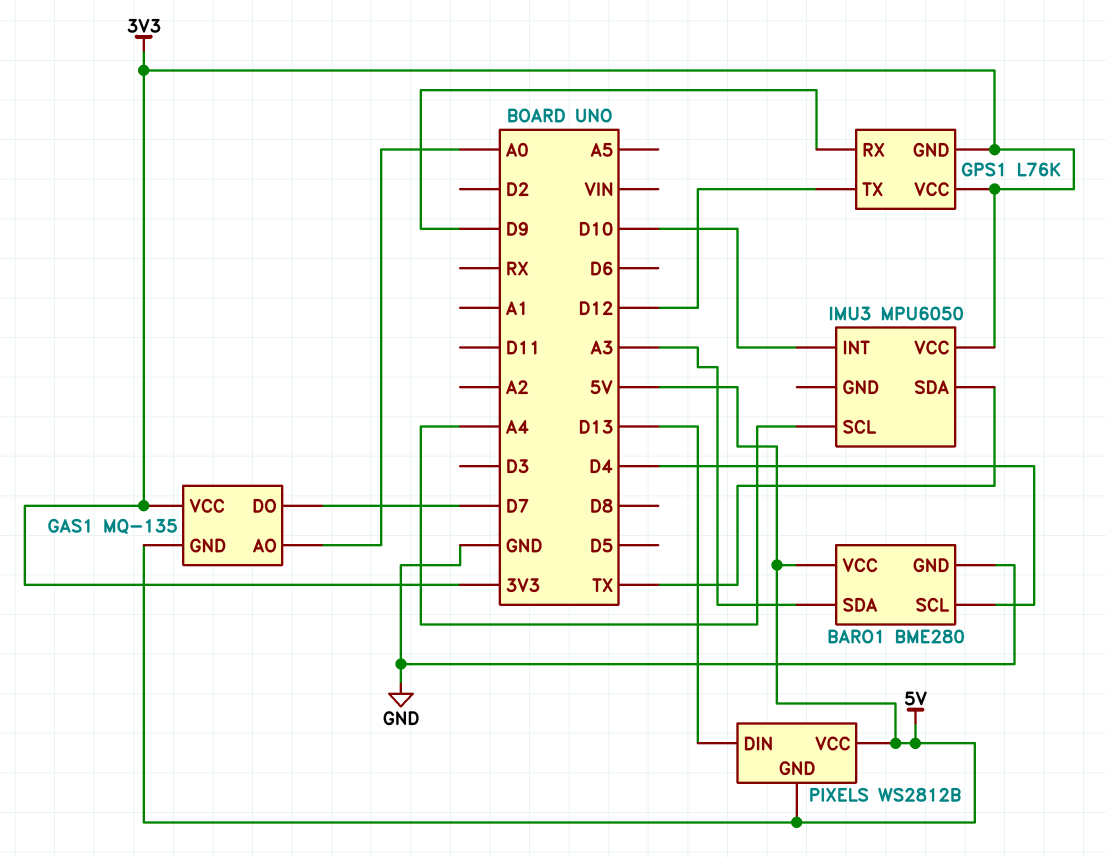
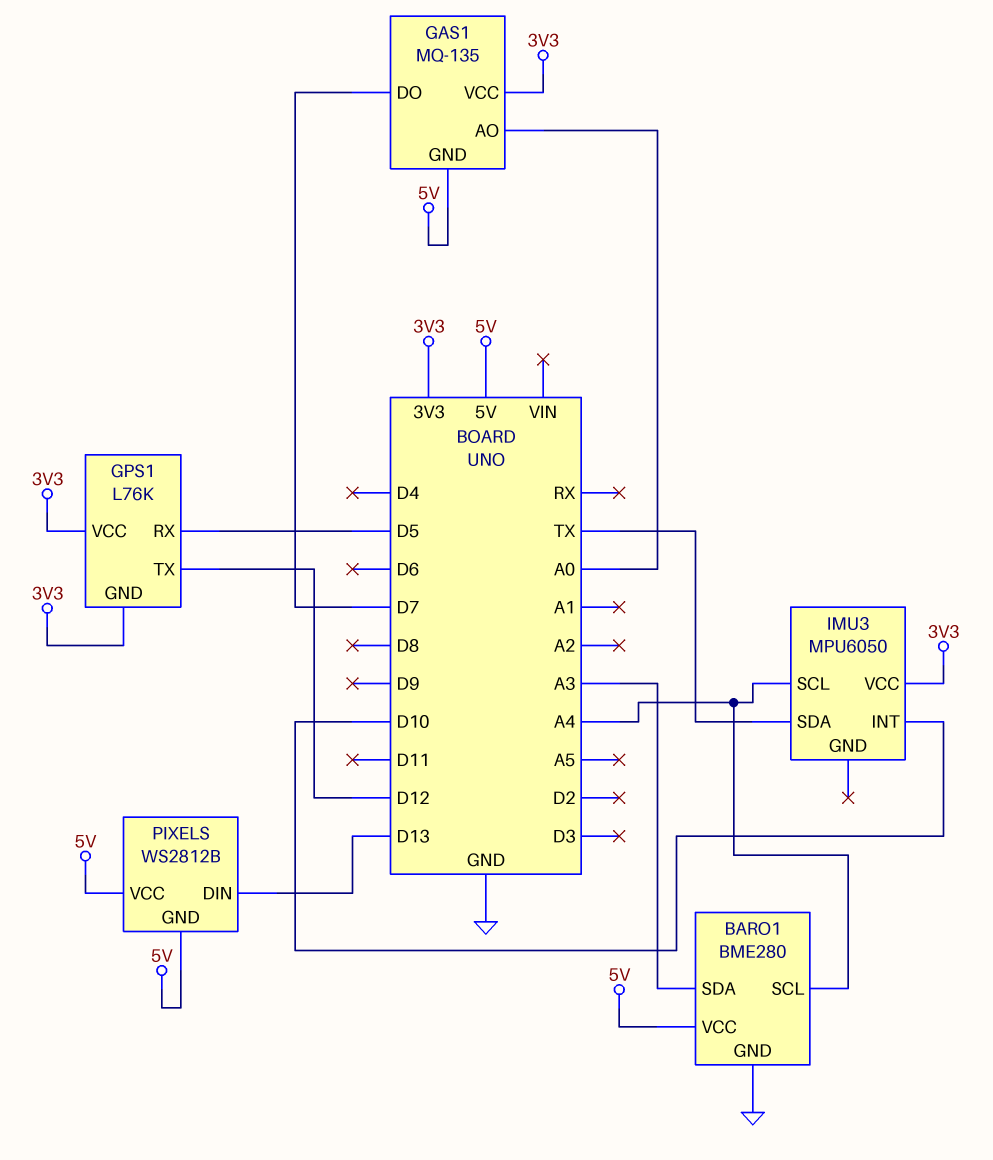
BARO1 pin SCL: D4 -> A4
GPS1 pin RX: D9 -> D5

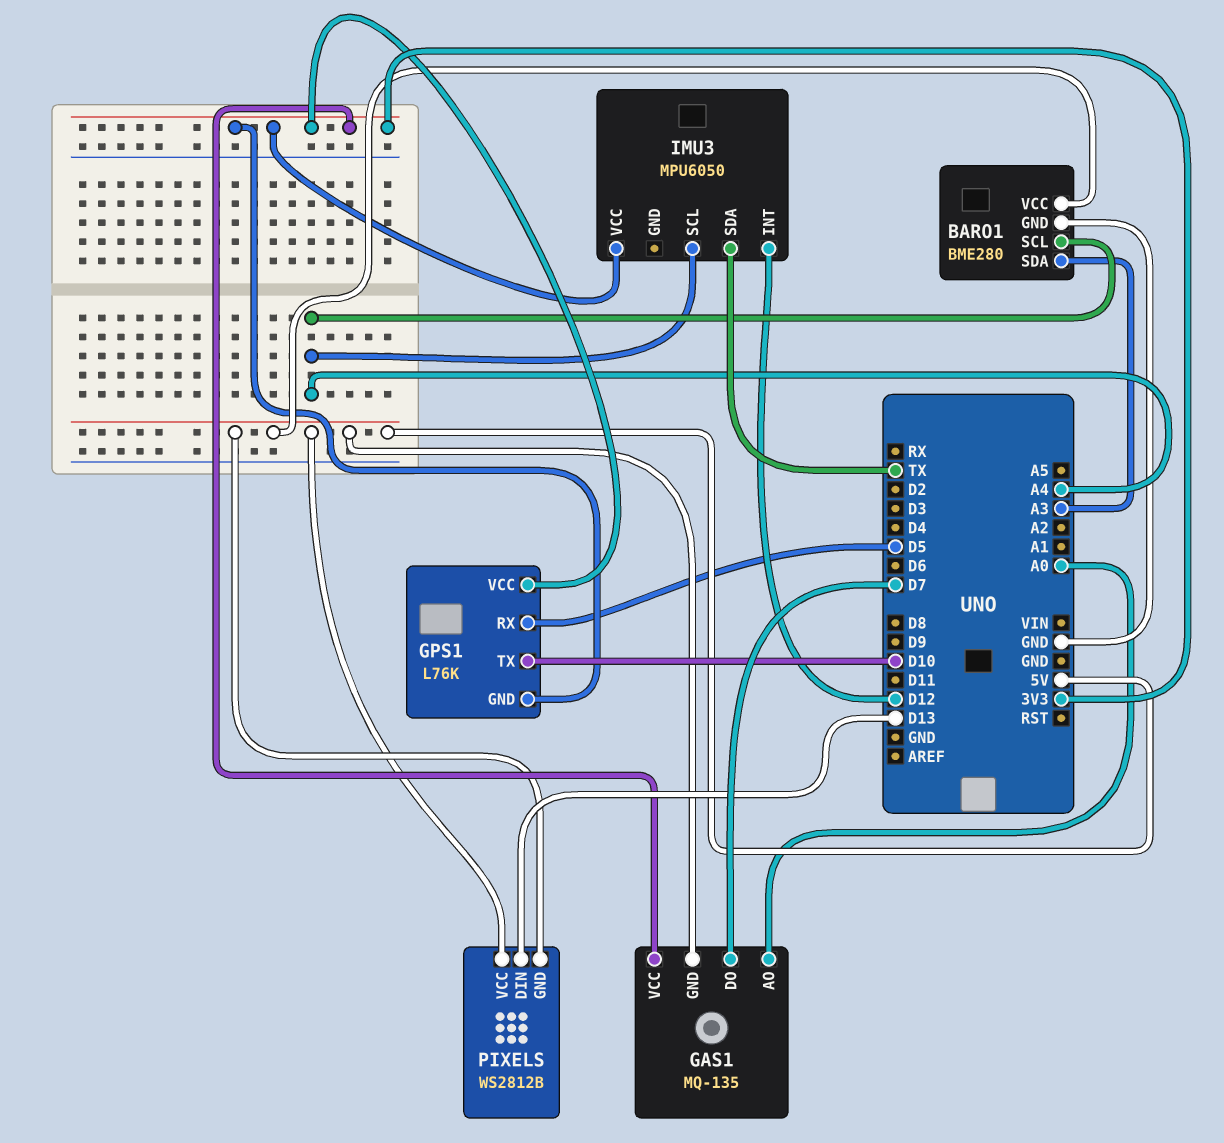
GPS1 pin TX: D12 -> D10
IMU3 pin INT: D10 -> D12

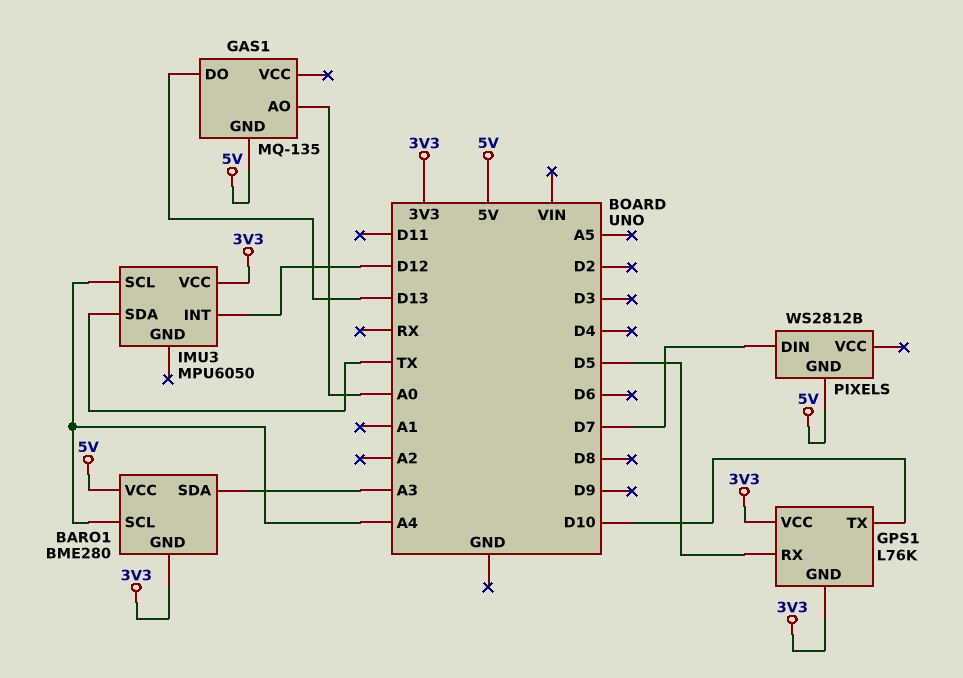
BARO1 pin GND: GND -> 3V3
GAS1 pin DO: D7 -> D13
GAS1 pin VCC: 3V3 -> none
PIXELS pin DIN: D13 -> D7
PIXELS pin VCC: 5V -> none

